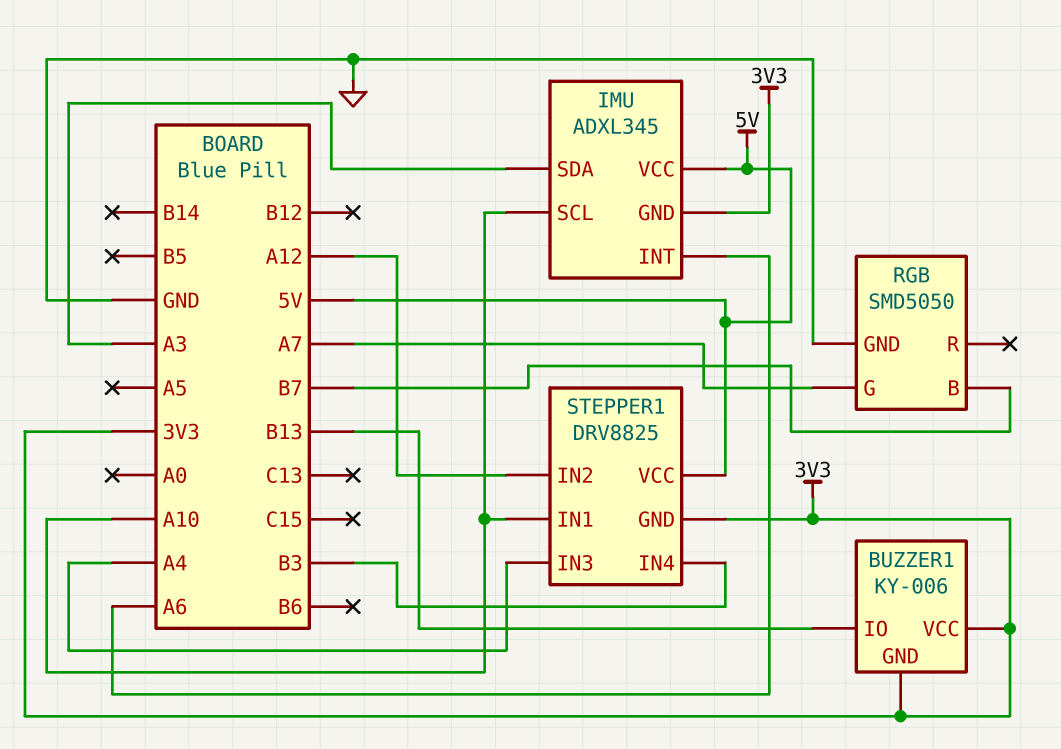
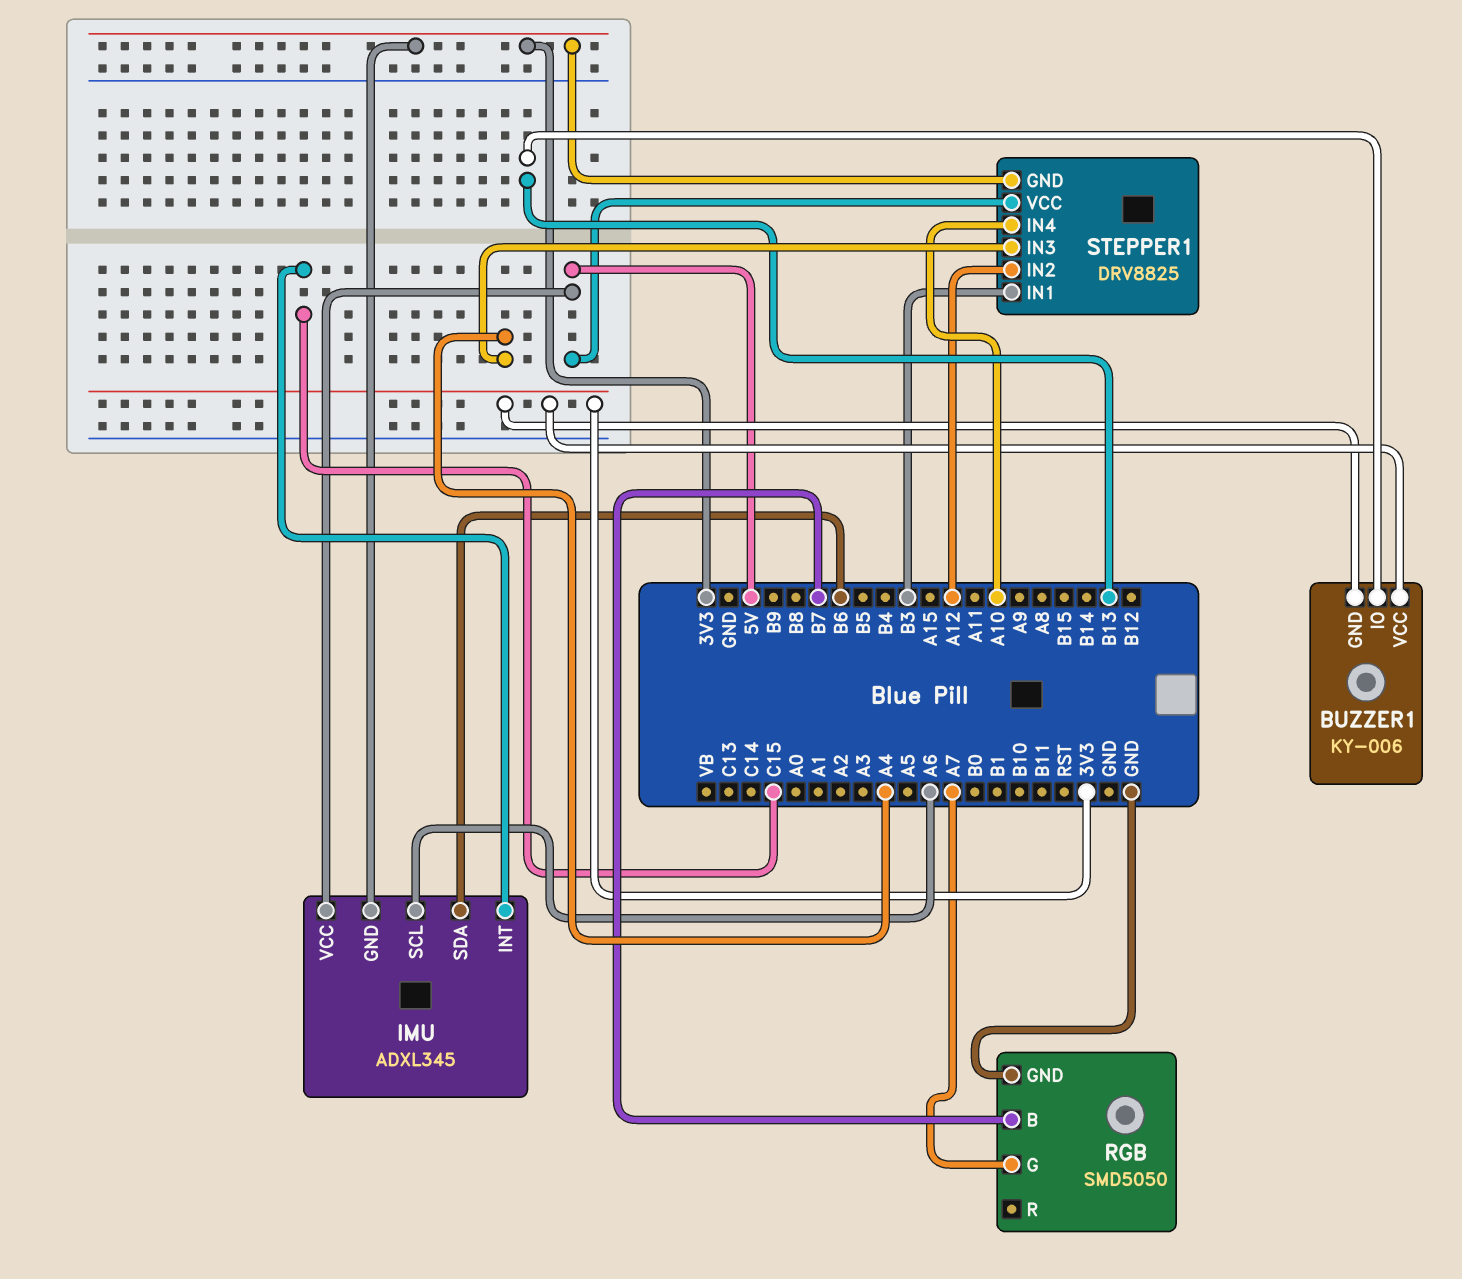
IMU pin INT: A6 -> C15
IMU pin SCL: A10 -> A6
IMU pin SDA: A3 -> B6
STEPPER1 pin IN1: A10 -> B3
STEPPER1 pin IN4: B3 -> A10

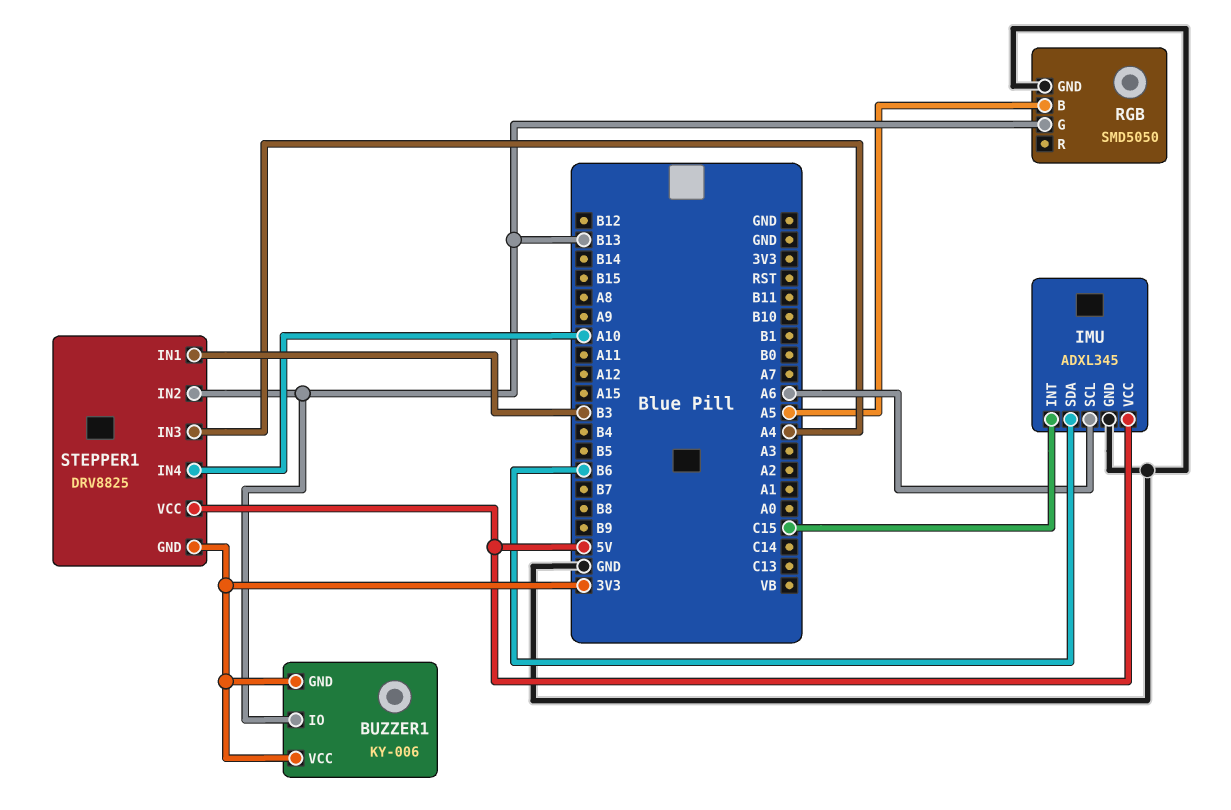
IMU pin GND: 3V3 -> GND
RGB pin B: B7 -> A5
RGB pin G: A7 -> B13
STEPPER1 pin IN2: A12 -> B13

